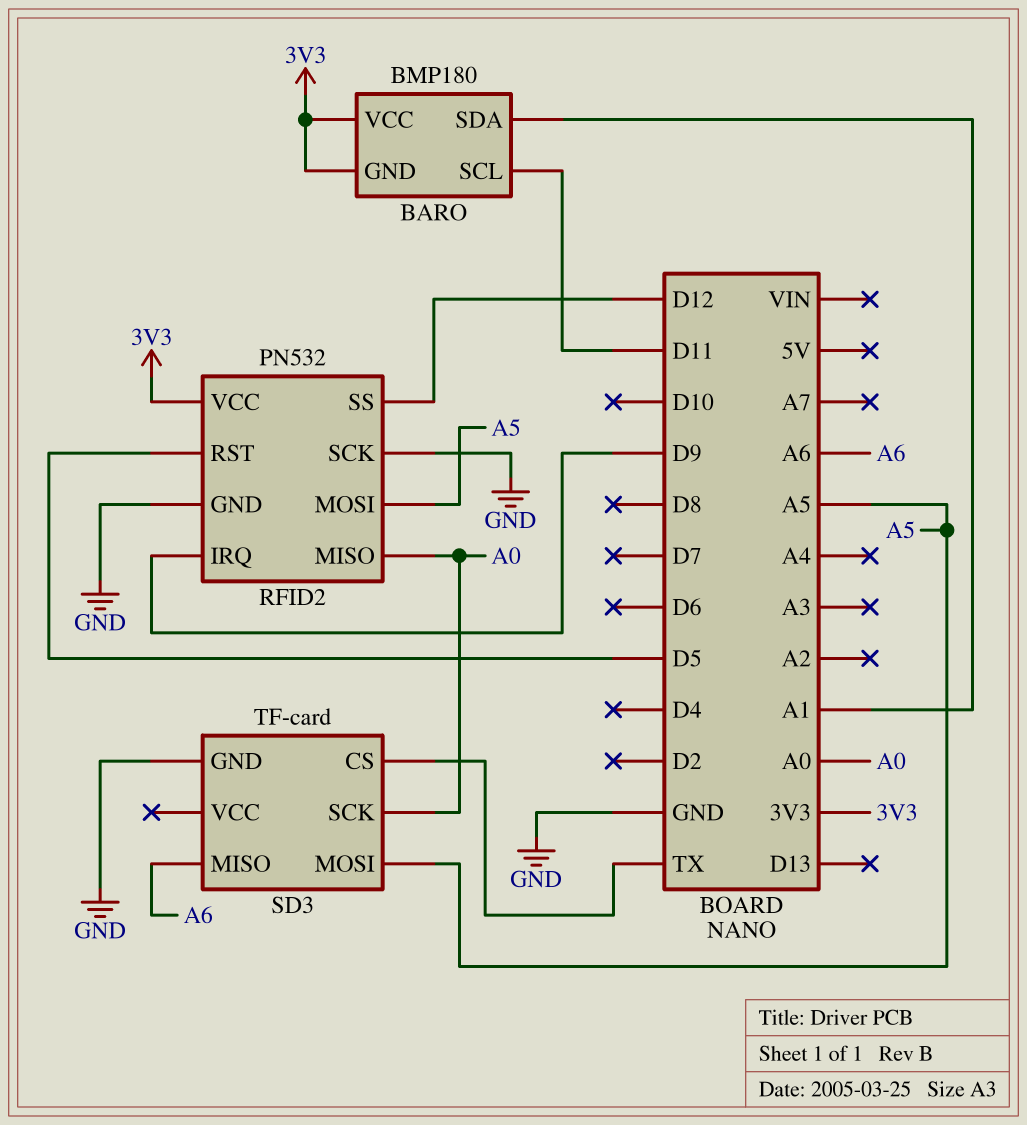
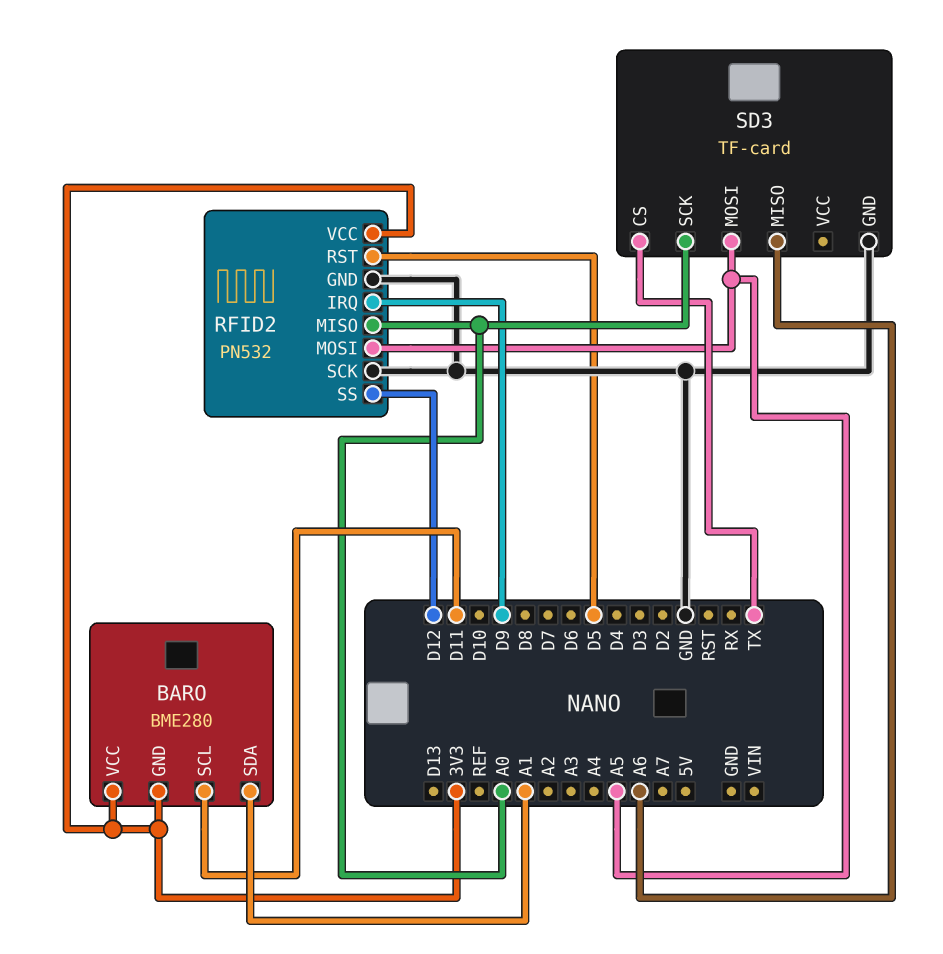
BARO: BMP180 -> BME280

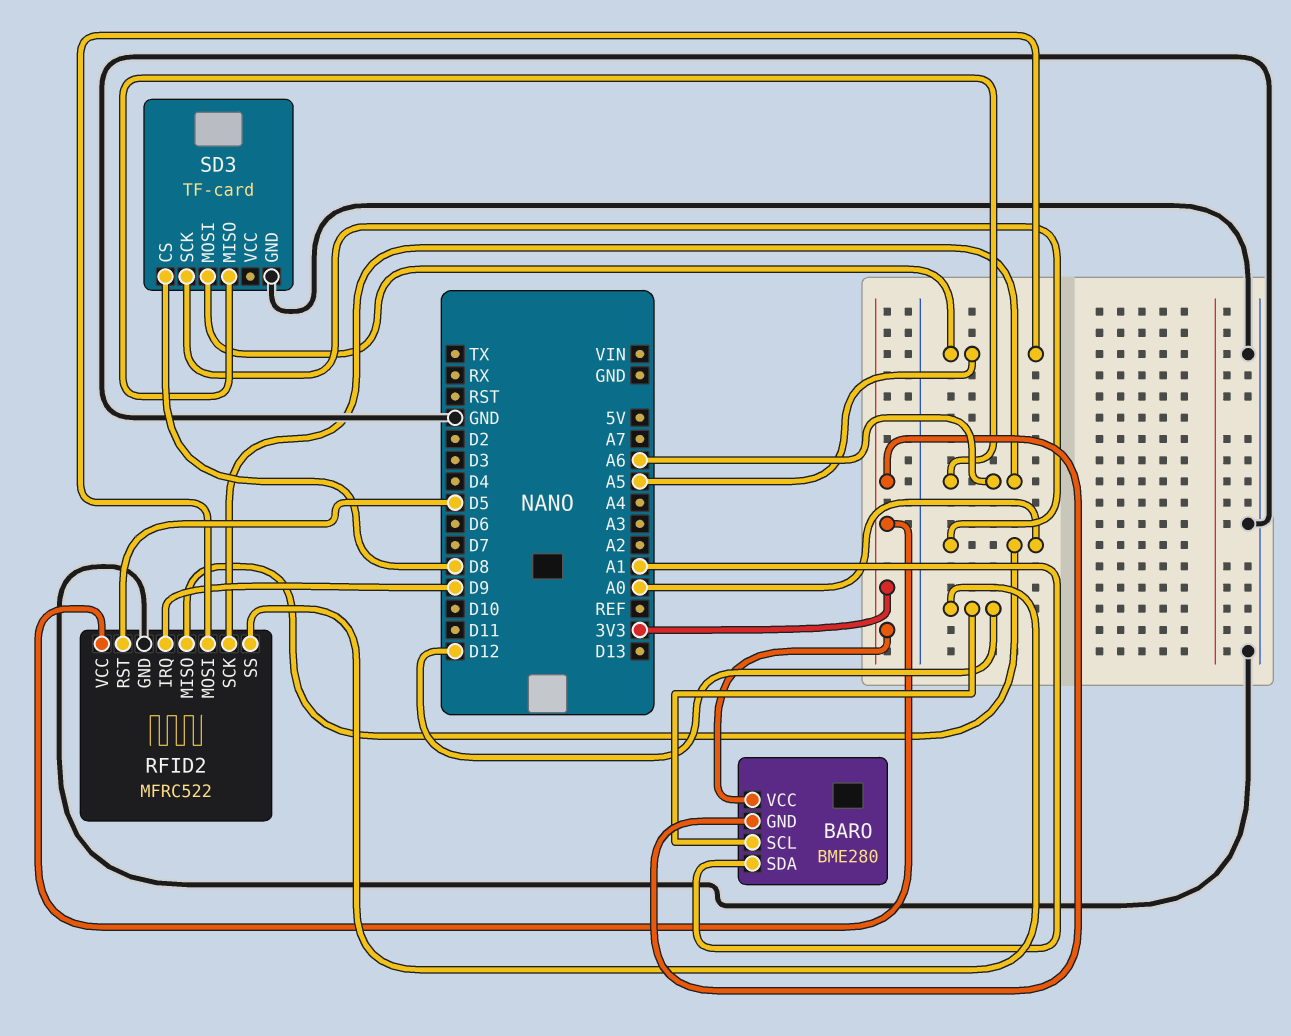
BARO pin SCL: D11 -> D12
RFID2: PN532 -> MFRC522
RFID2 pin SCK: GND -> A6
SD3 pin CS: TX -> D8

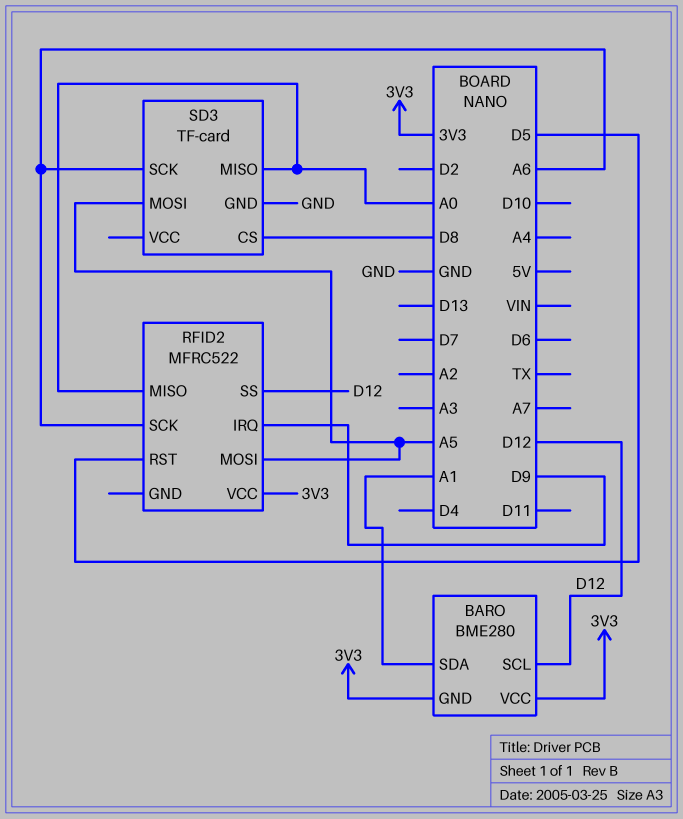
RFID2 pin GND: GND -> none
SD3 pin MISO: A6 -> A0
SD3 pin SCK: A0 -> A6

